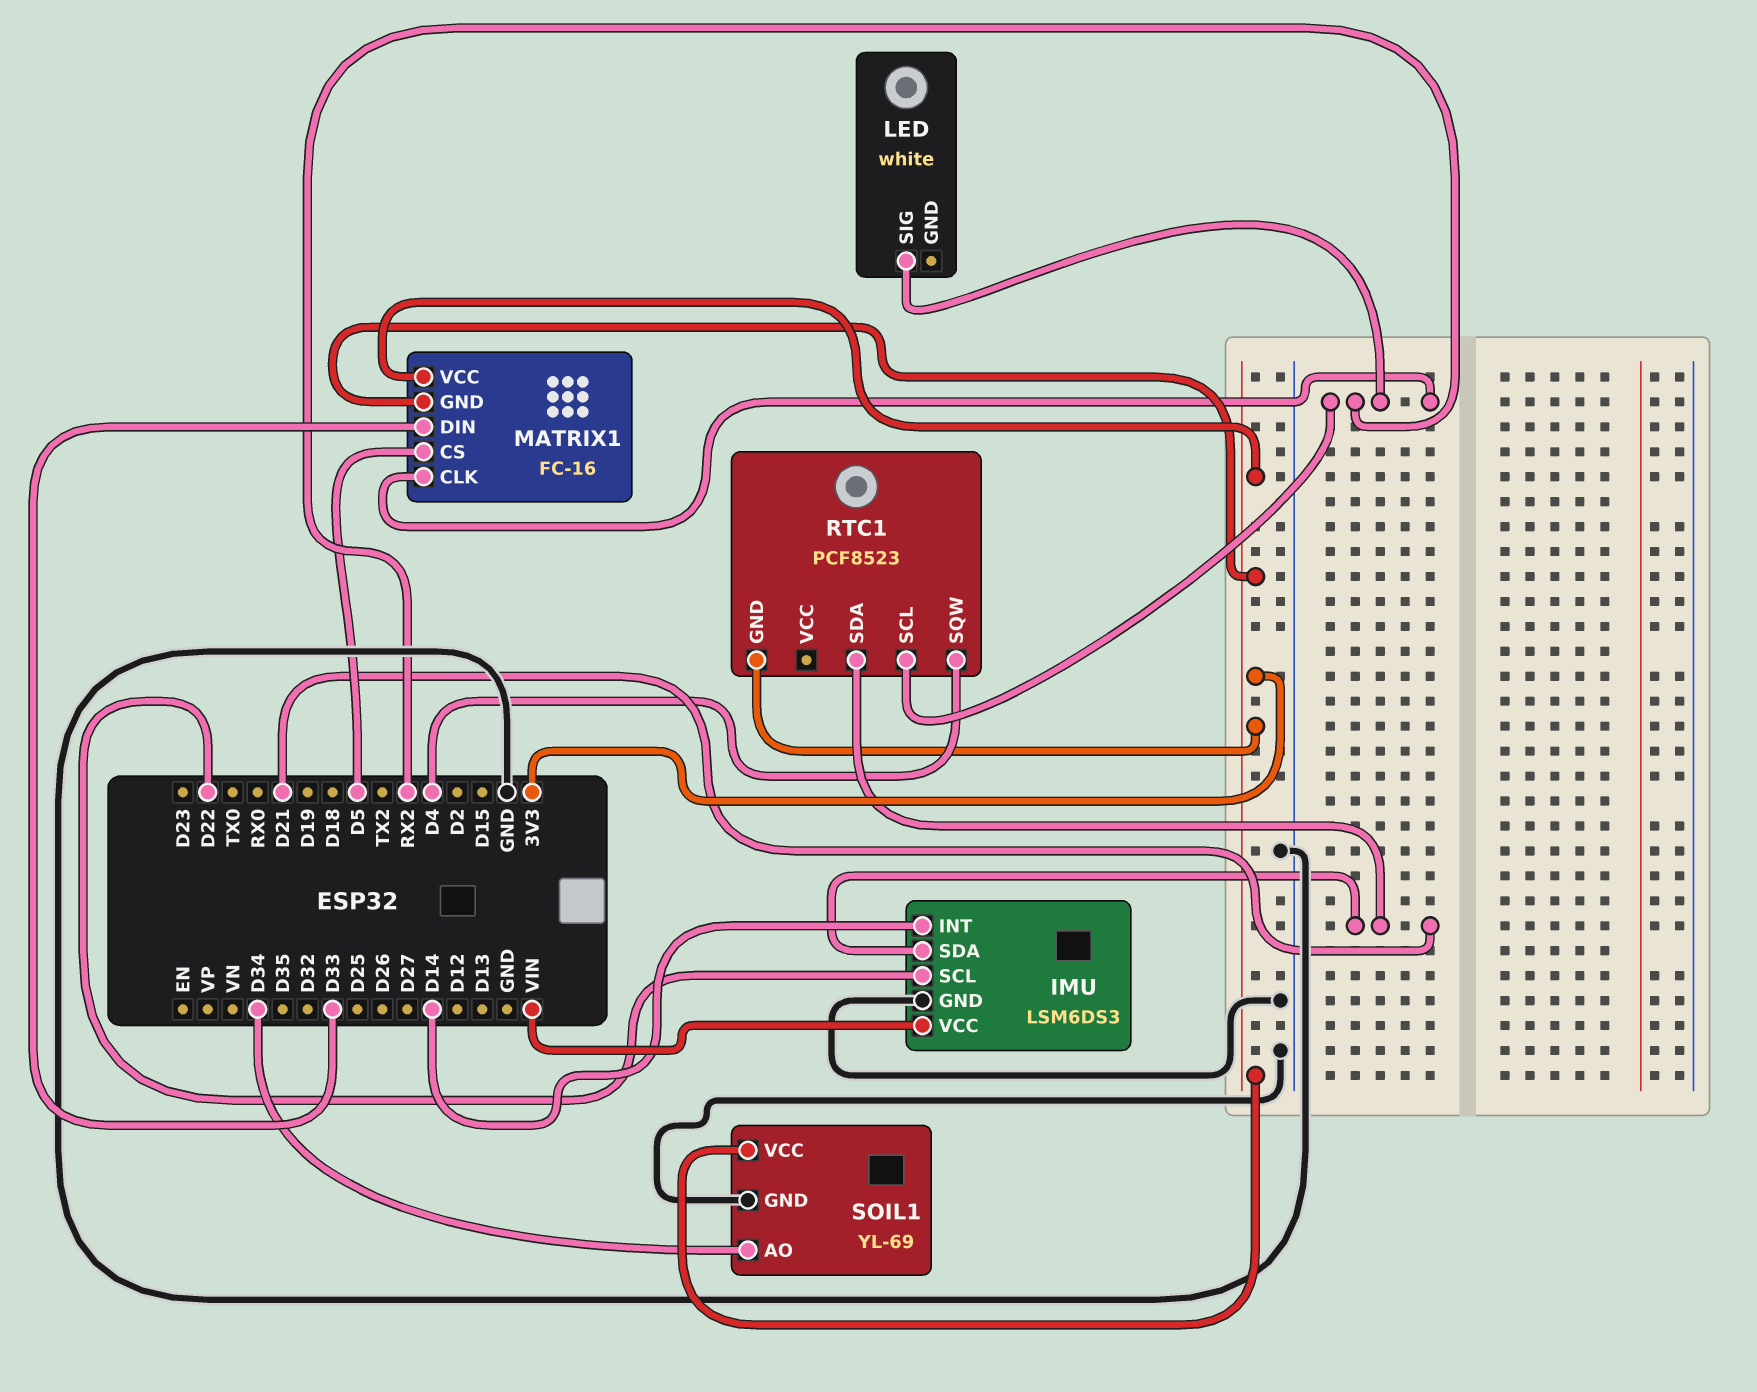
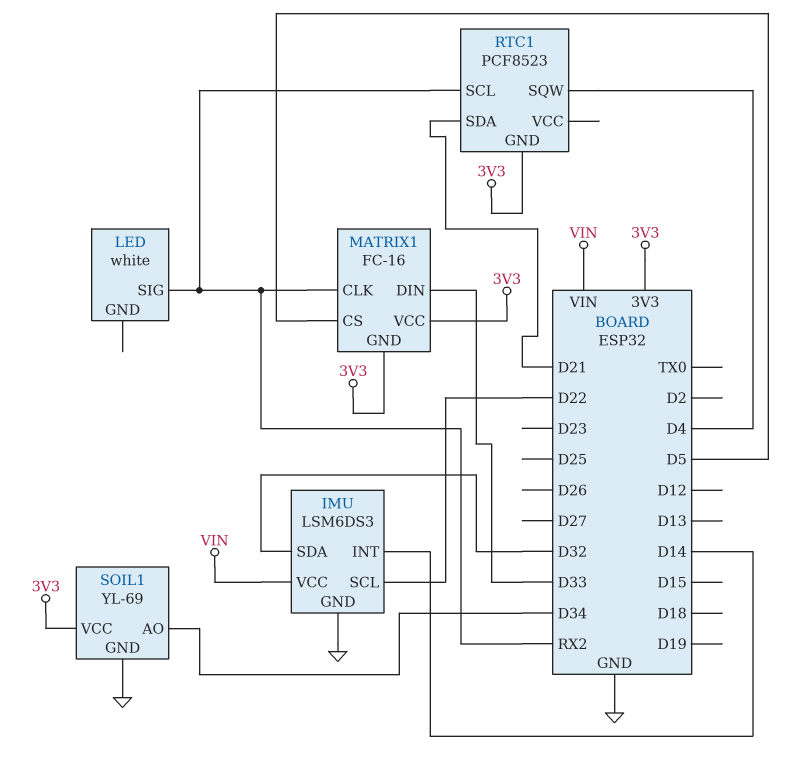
IMU pin SDA: D21 -> D32

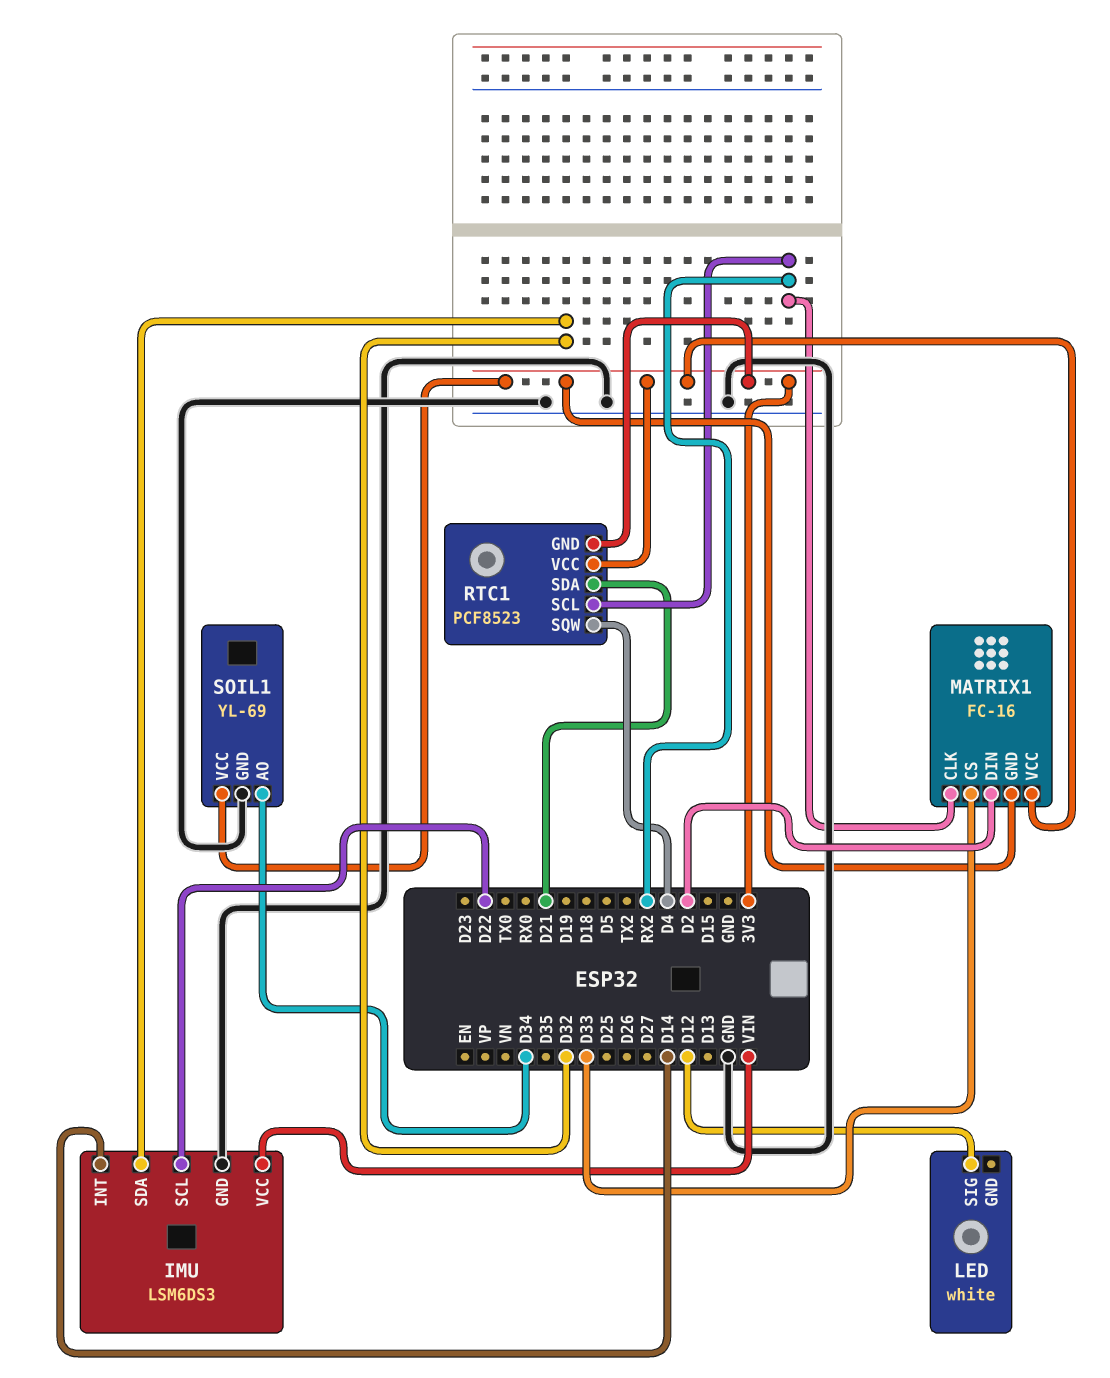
LED pin SIG: RX2 -> D12
MATRIX1 pin CS: D5 -> D33
MATRIX1 pin DIN: D33 -> D2
RTC1 pin VCC: none -> 3V3

